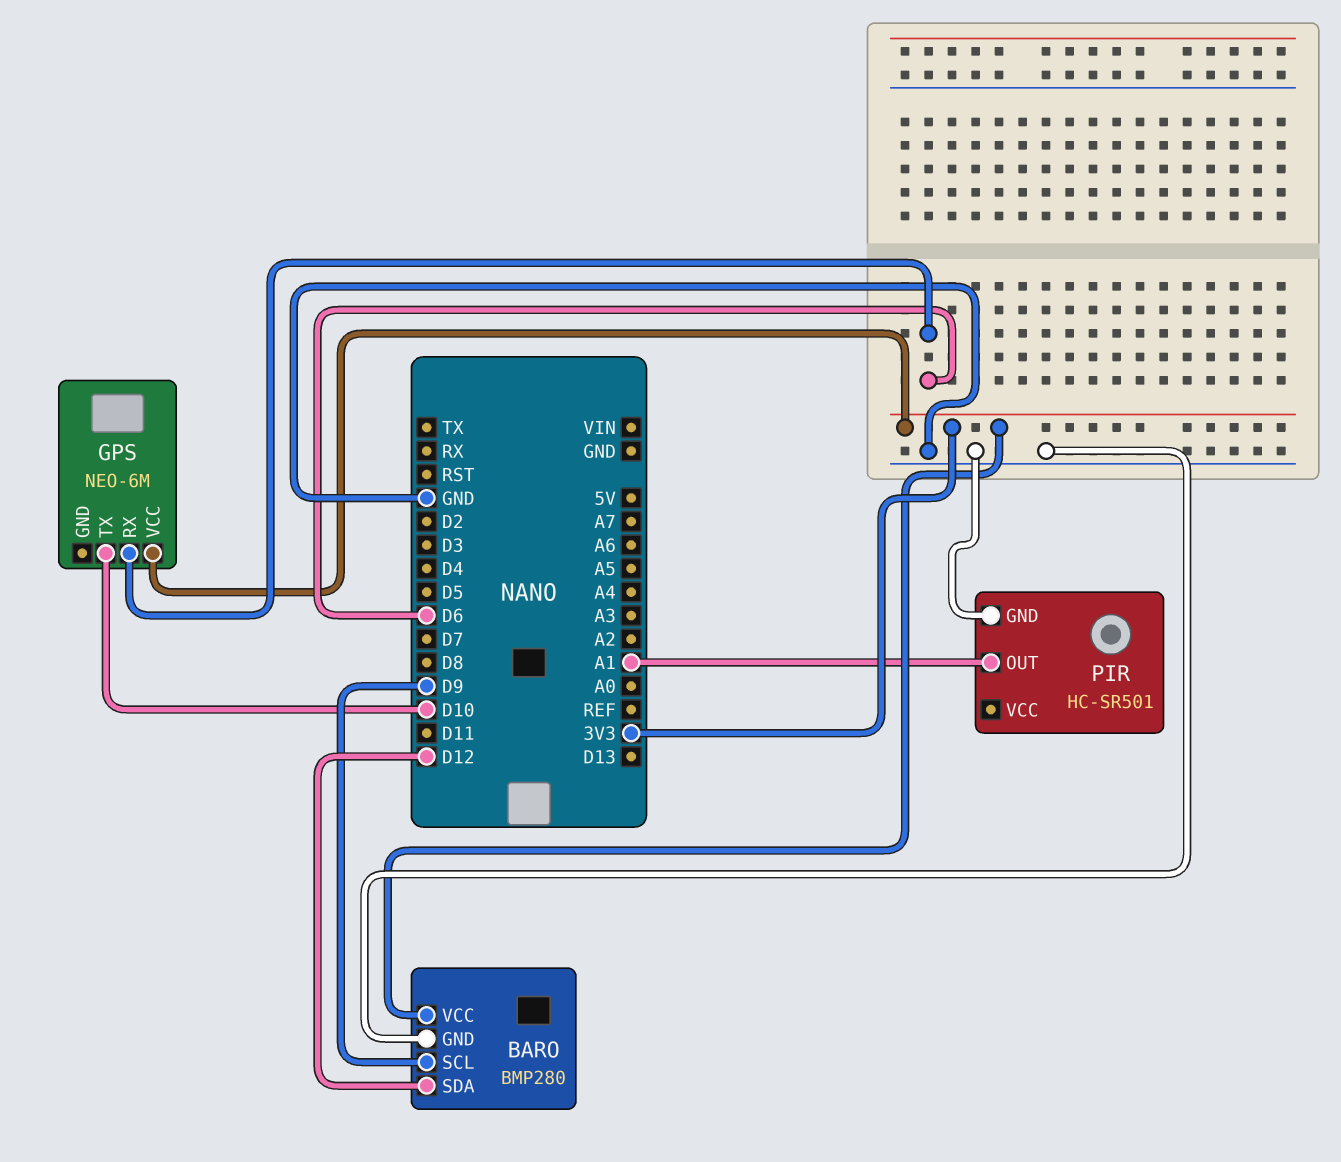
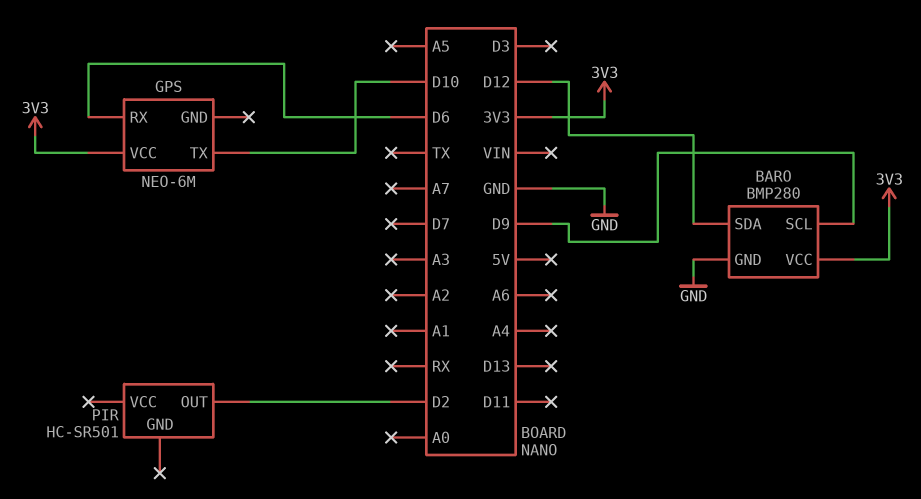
PIR pin GND: GND -> none
PIR pin OUT: A1 -> D2

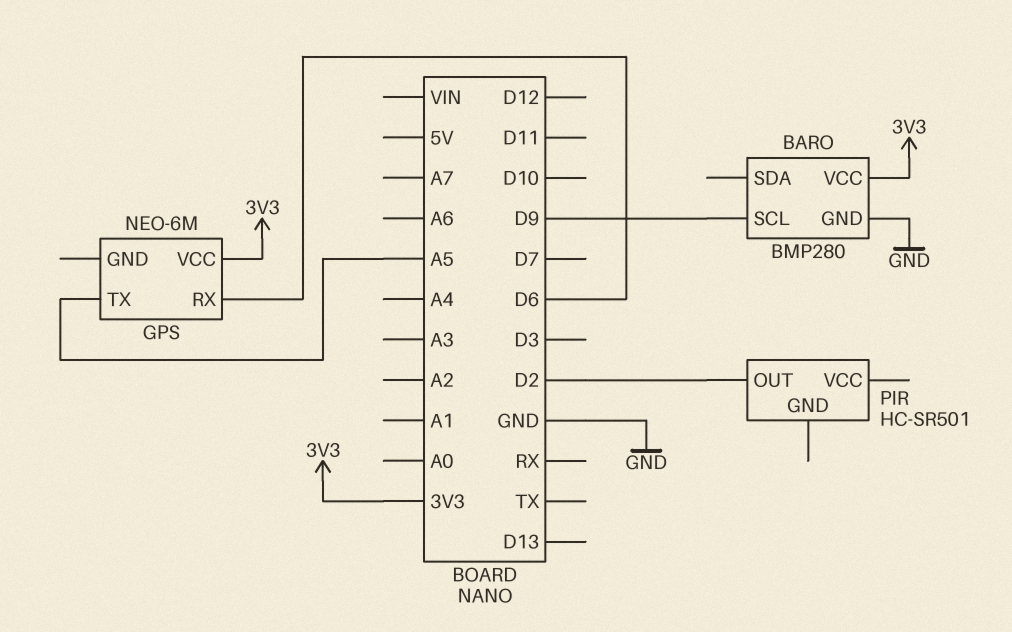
BARO pin SDA: D12 -> none
GPS pin TX: D10 -> A5

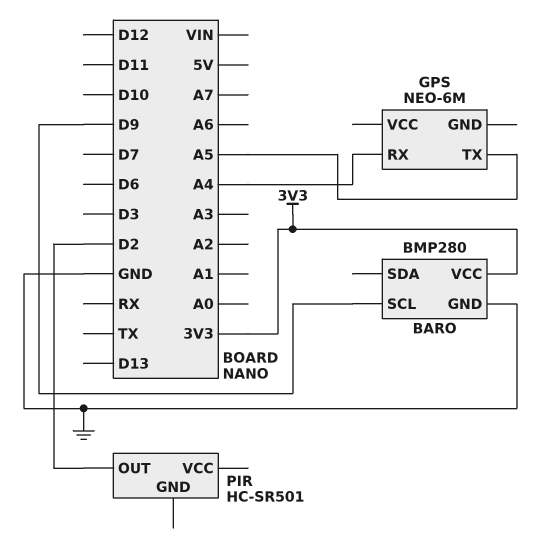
GPS pin RX: D6 -> A4
GPS pin VCC: 3V3 -> none

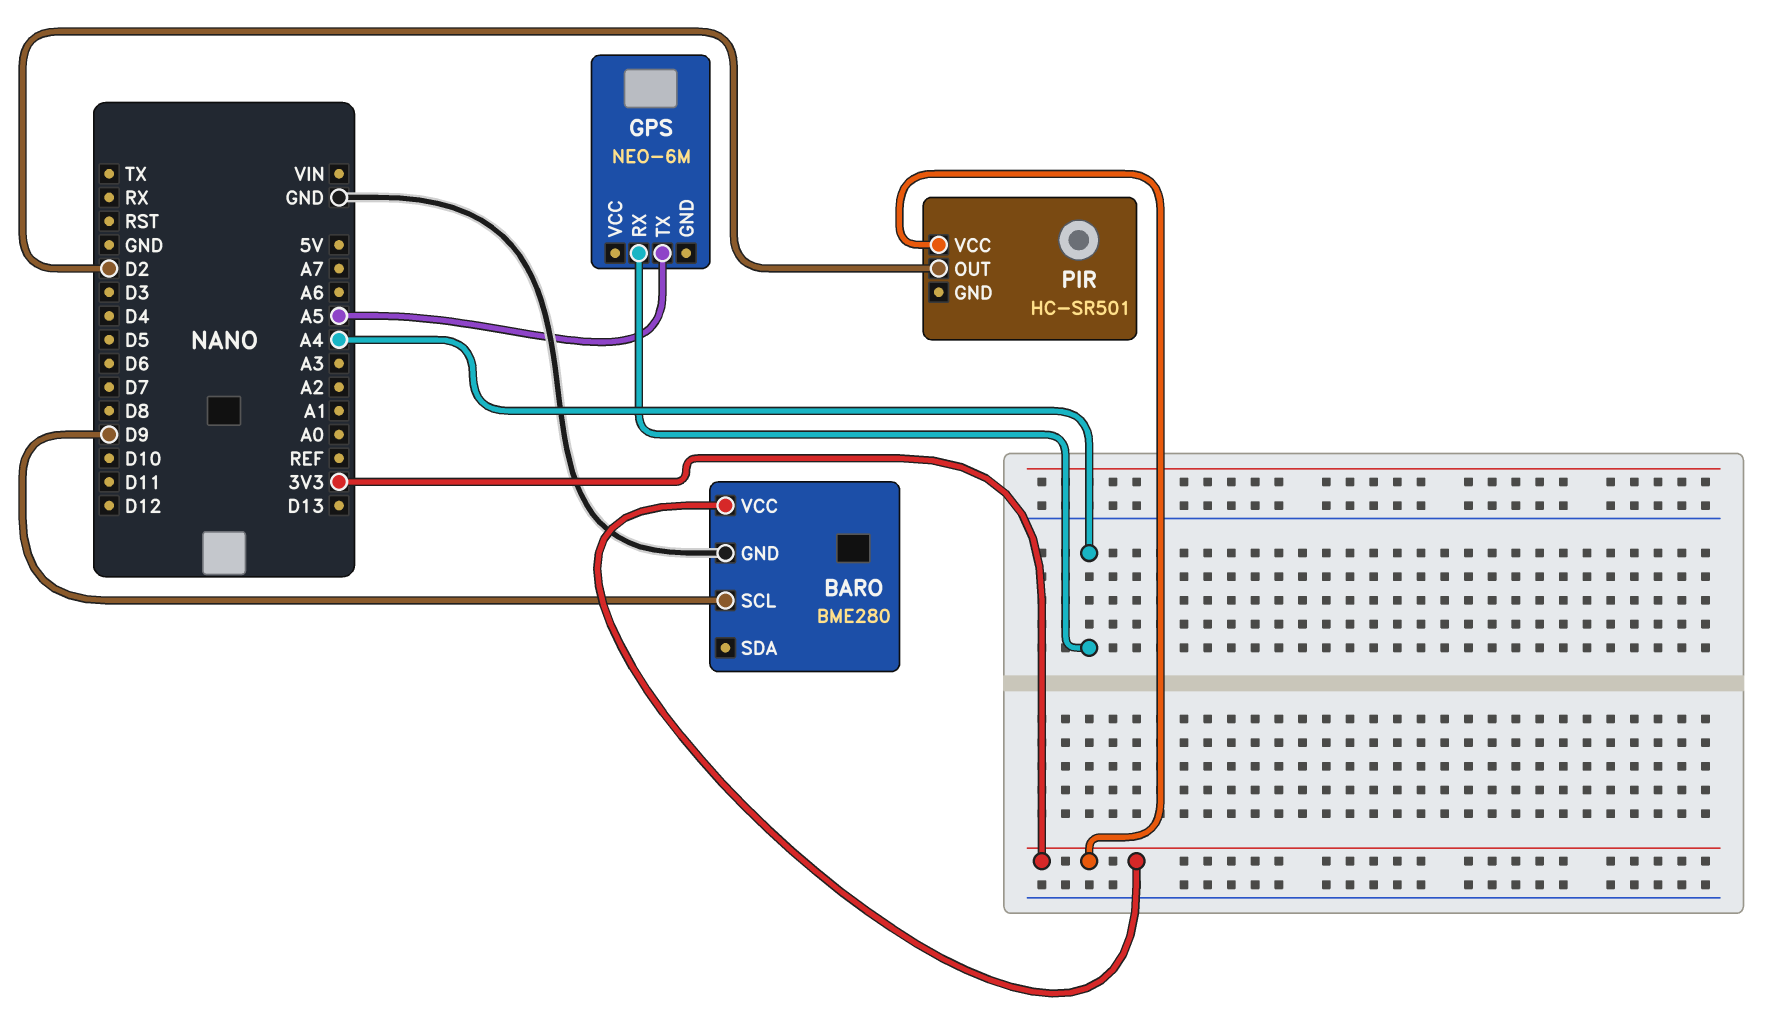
BARO: BMP280 -> BME280
PIR pin VCC: none -> 3V3

